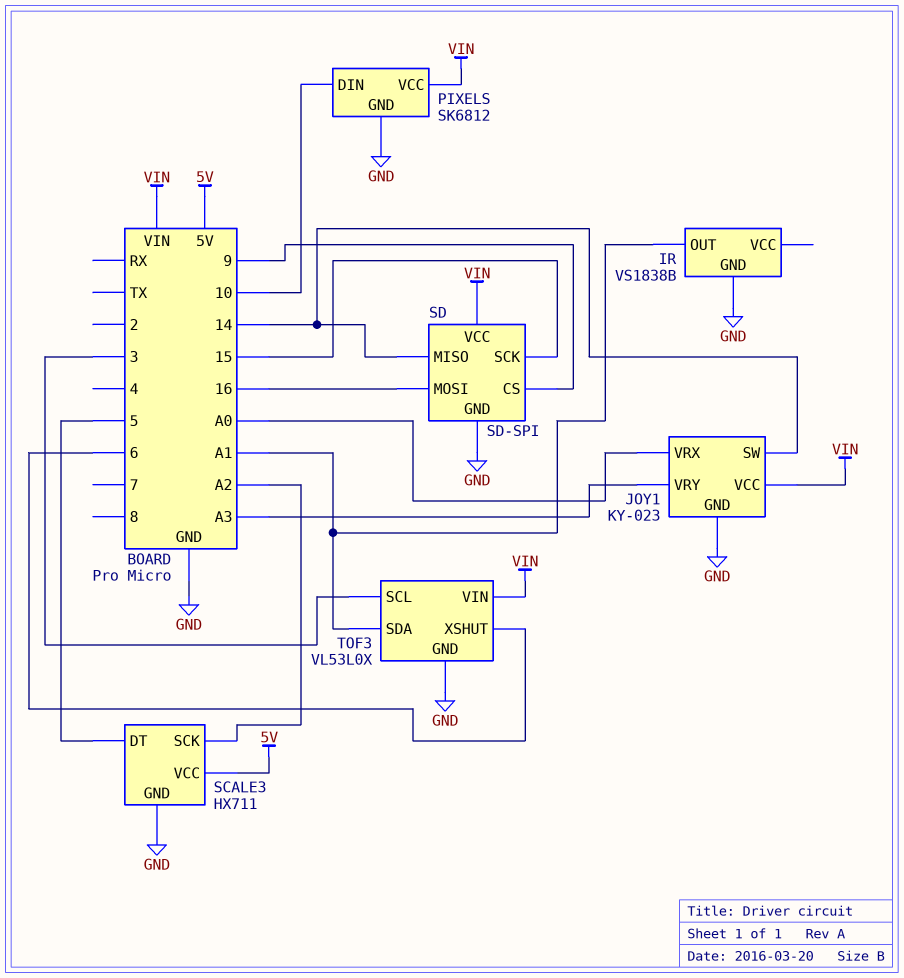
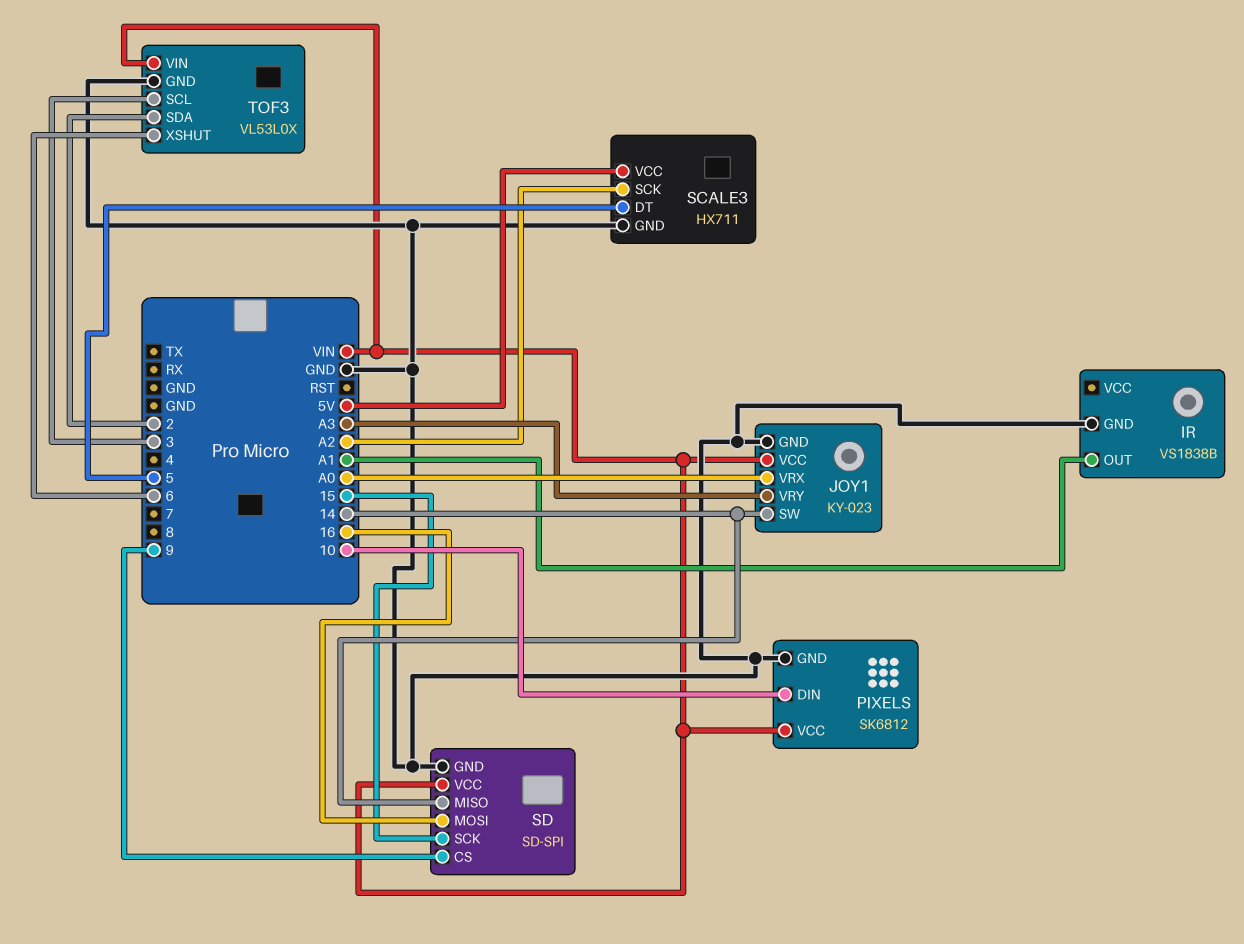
TOF3 pin SDA: A1 -> 2

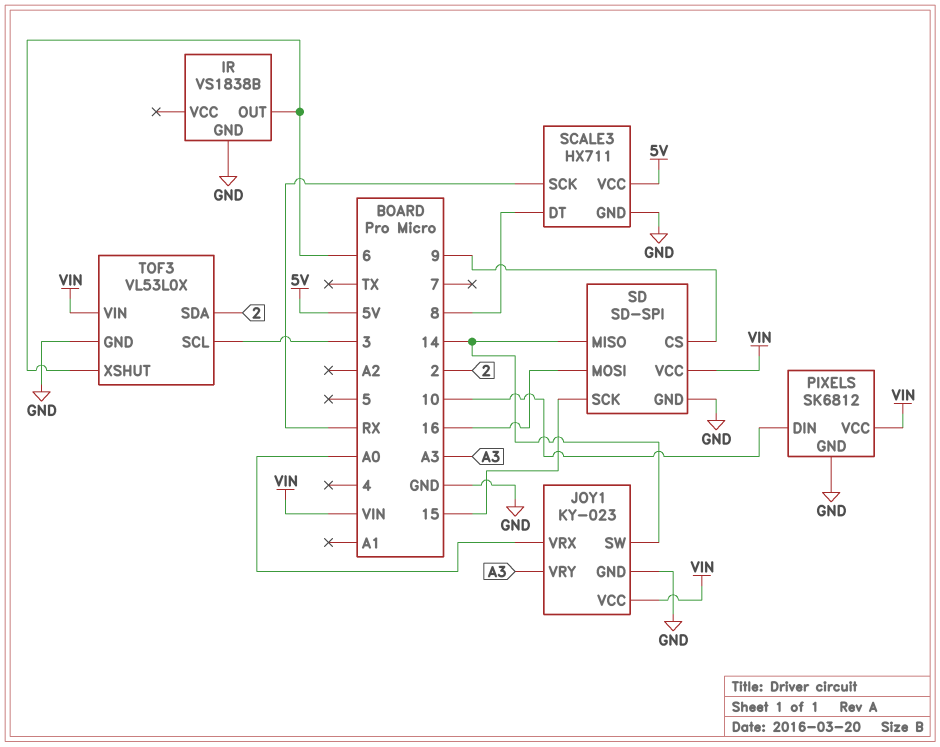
IR pin OUT: A1 -> 6
SCALE3 pin DT: 5 -> 8
SCALE3 pin SCK: A2 -> RX

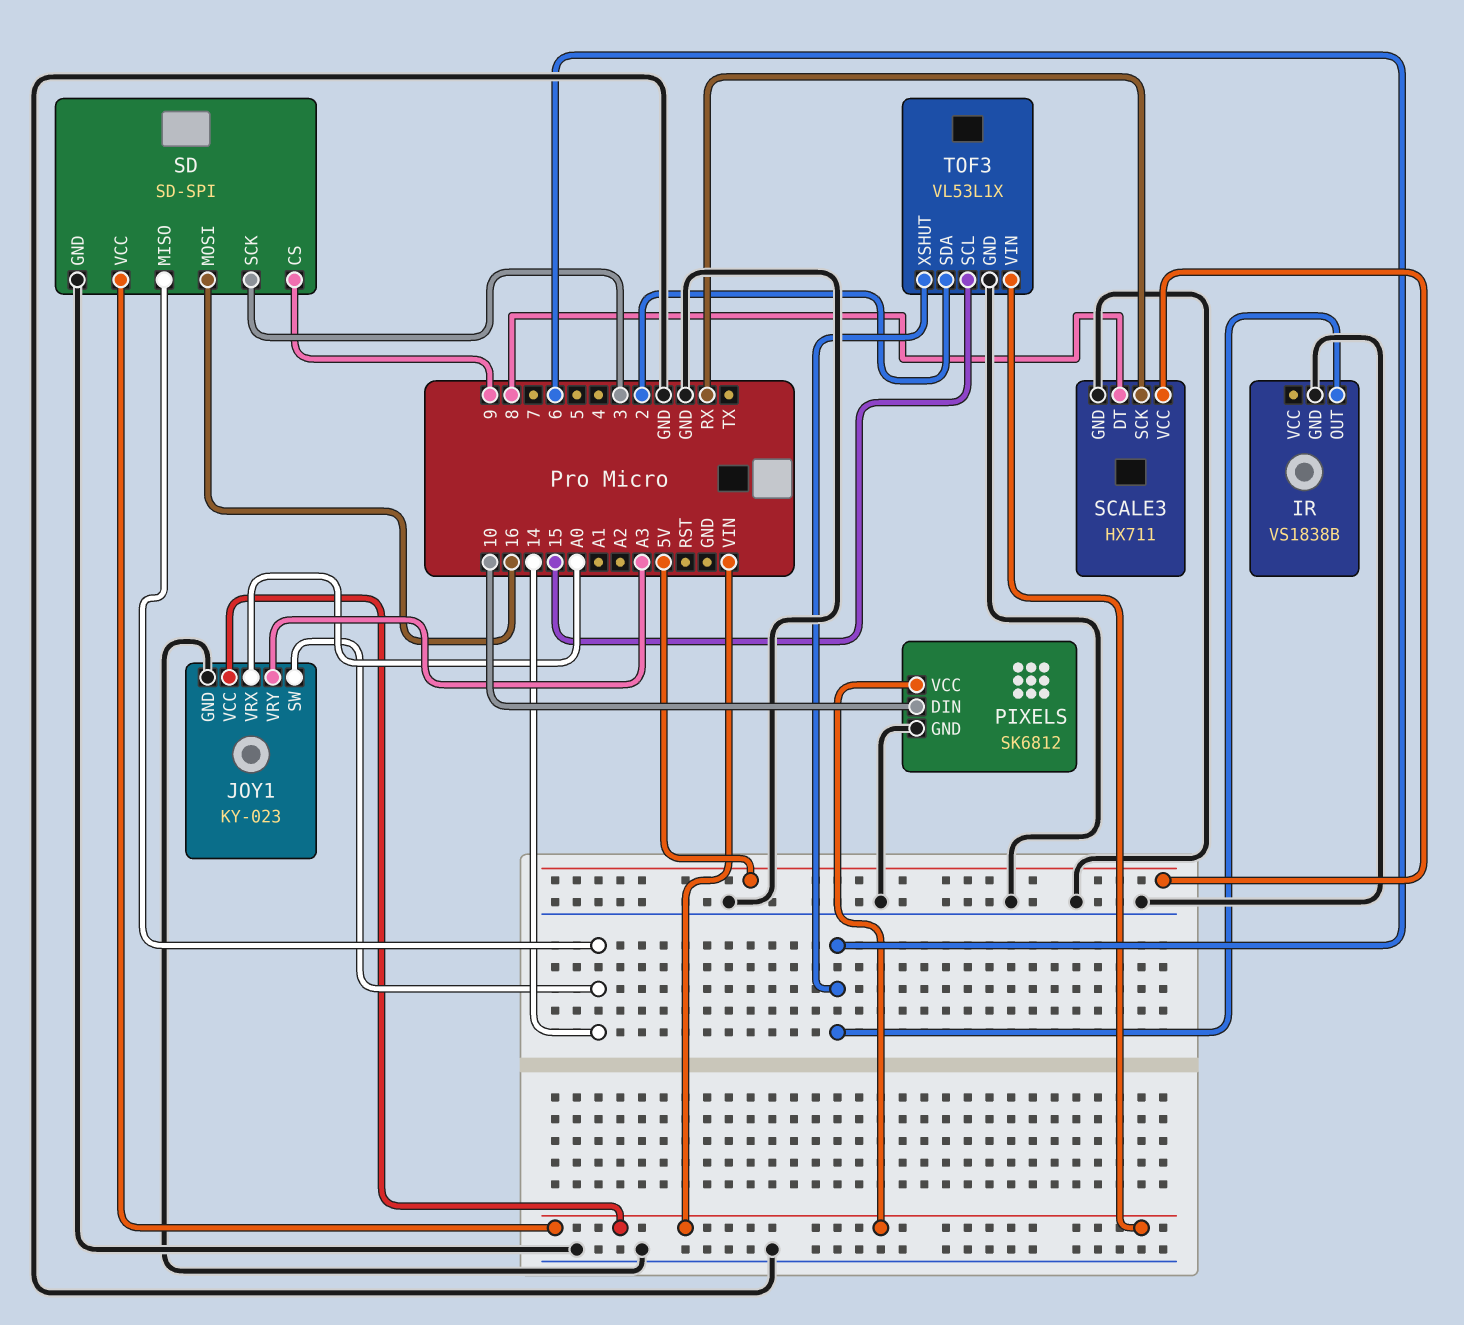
SD pin SCK: 15 -> 3
TOF3: VL53L0X -> VL53L1X
TOF3 pin SCL: 3 -> 15

